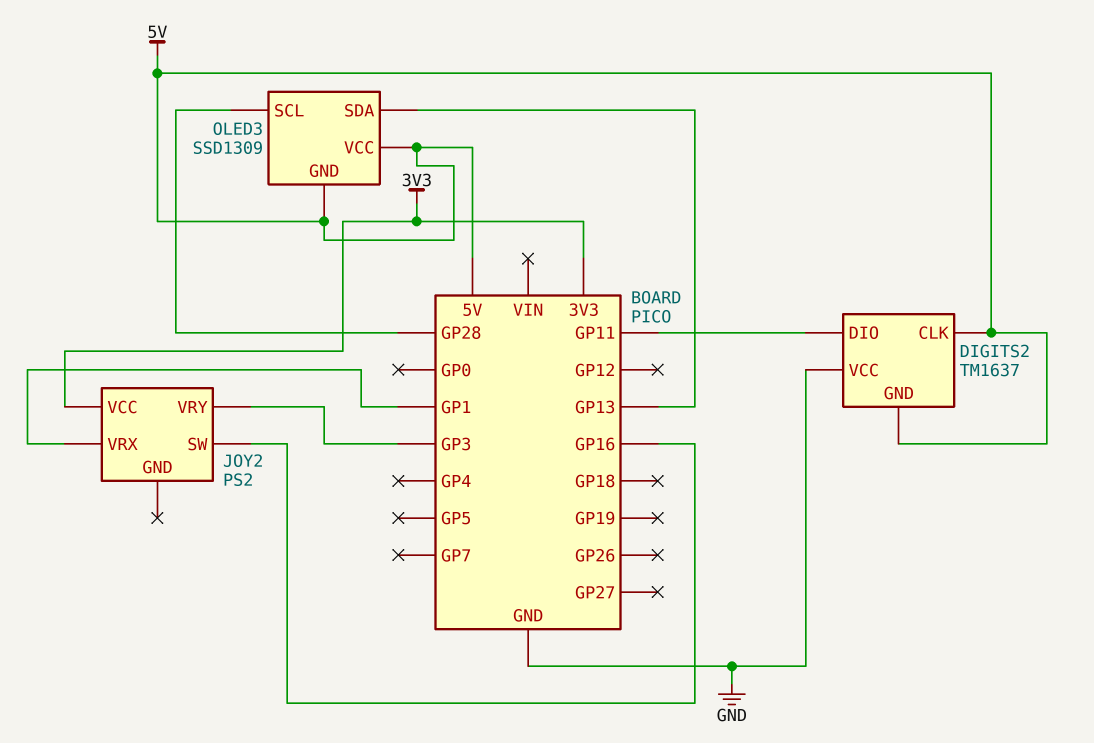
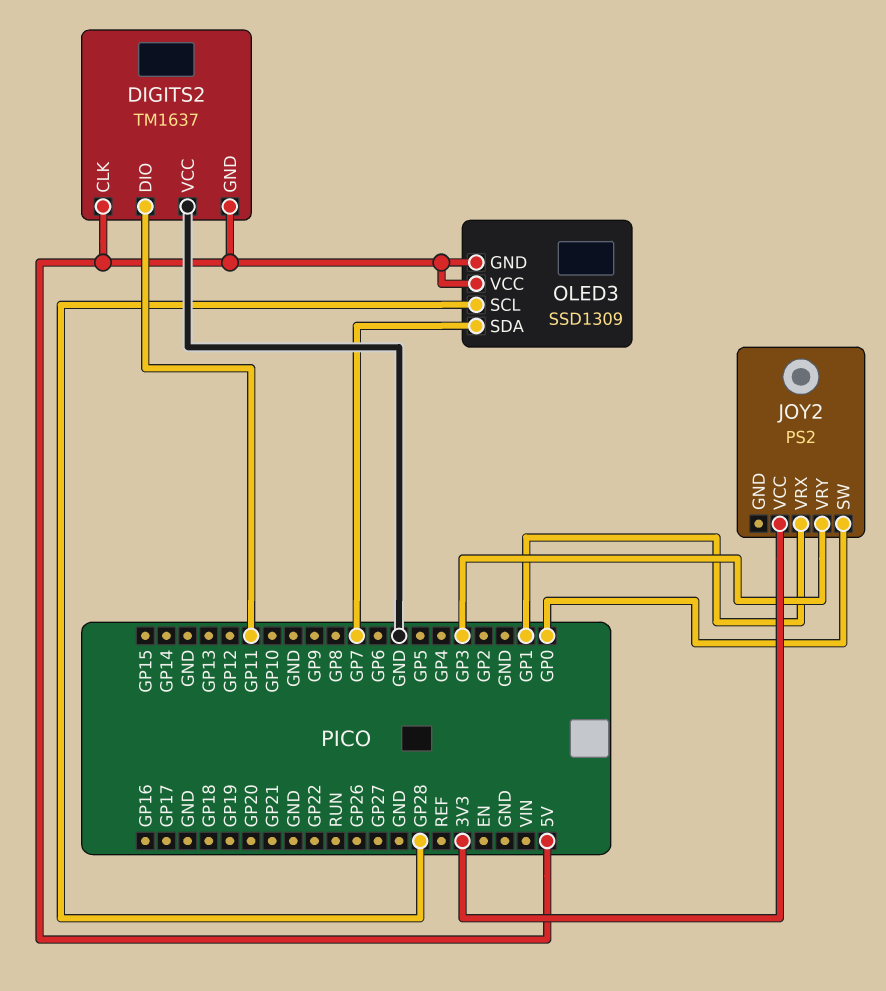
JOY2 pin SW: GP16 -> GP0
OLED3 pin SDA: GP13 -> GP7

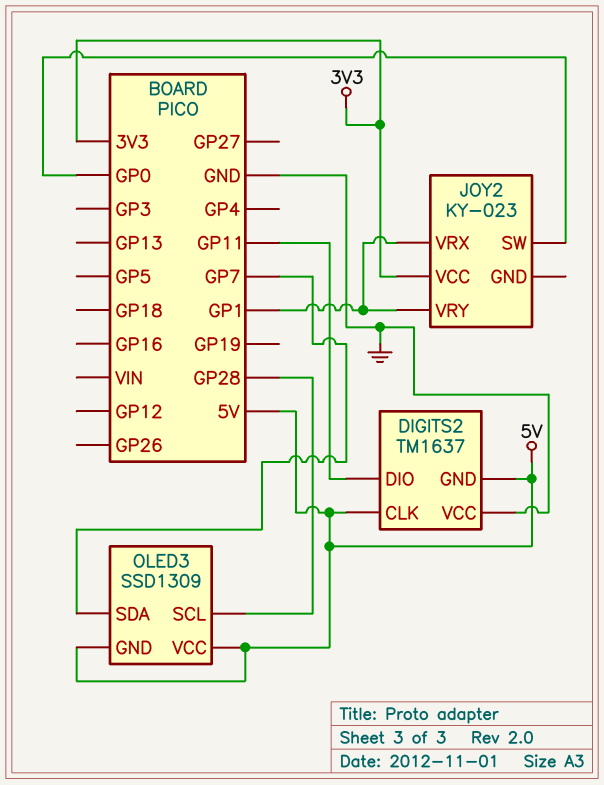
JOY2: PS2 -> KY-023
JOY2 pin VRY: GP3 -> GP1

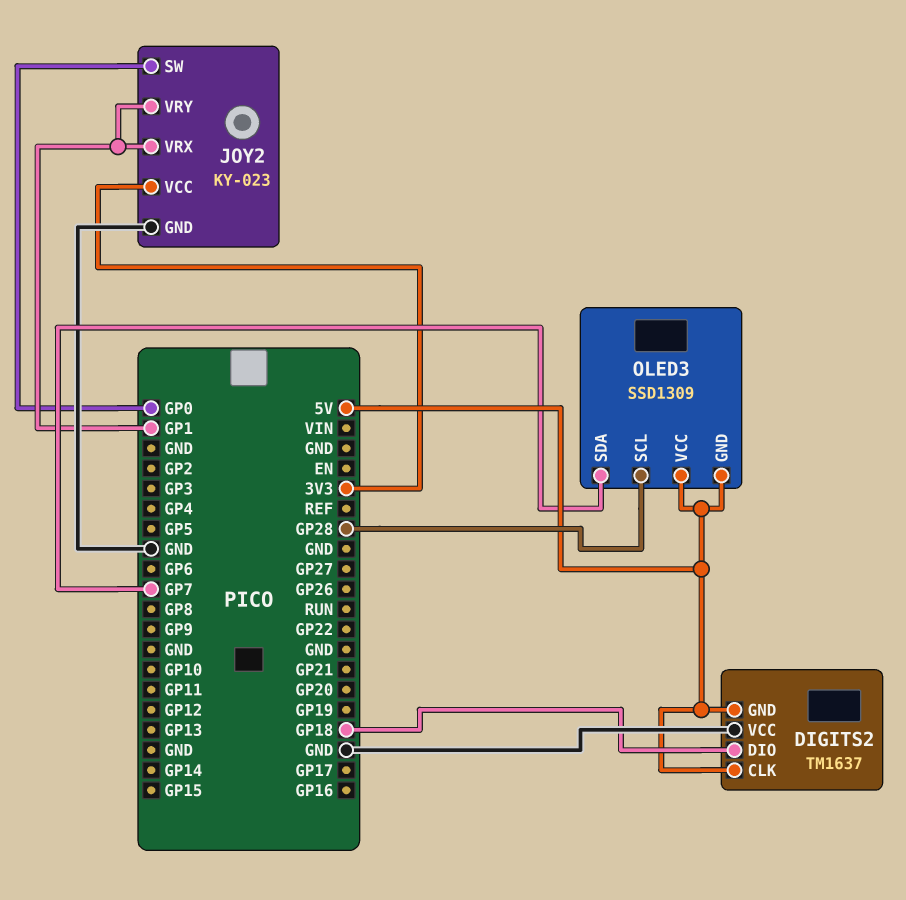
DIGITS2 pin DIO: GP11 -> GP18
JOY2 pin GND: none -> GND

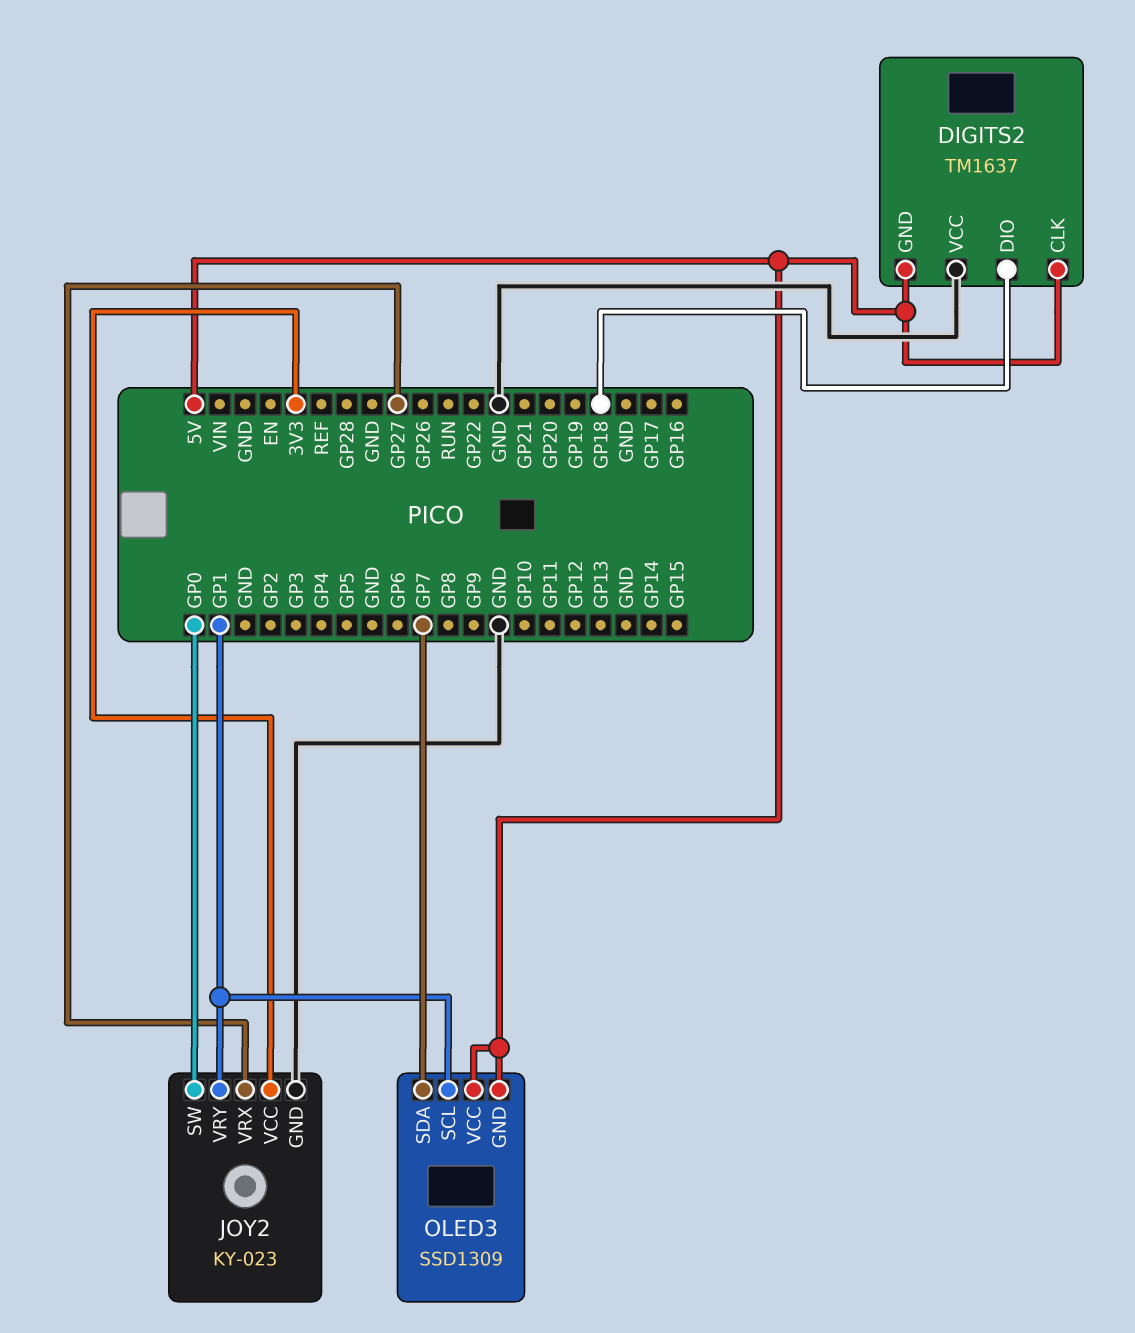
JOY2 pin VRX: GP1 -> GP27
OLED3 pin SCL: GP28 -> GP1

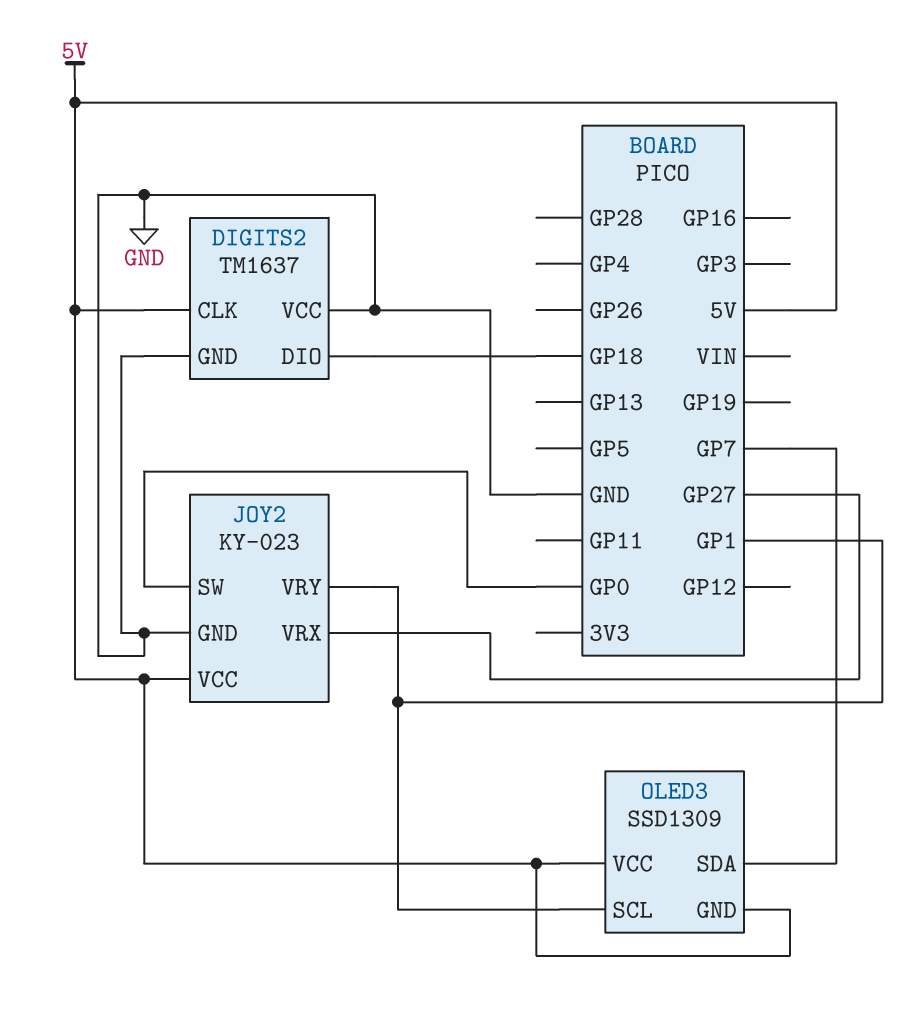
DIGITS2 pin GND: 5V -> GND
JOY2 pin VCC: 3V3 -> 5V

